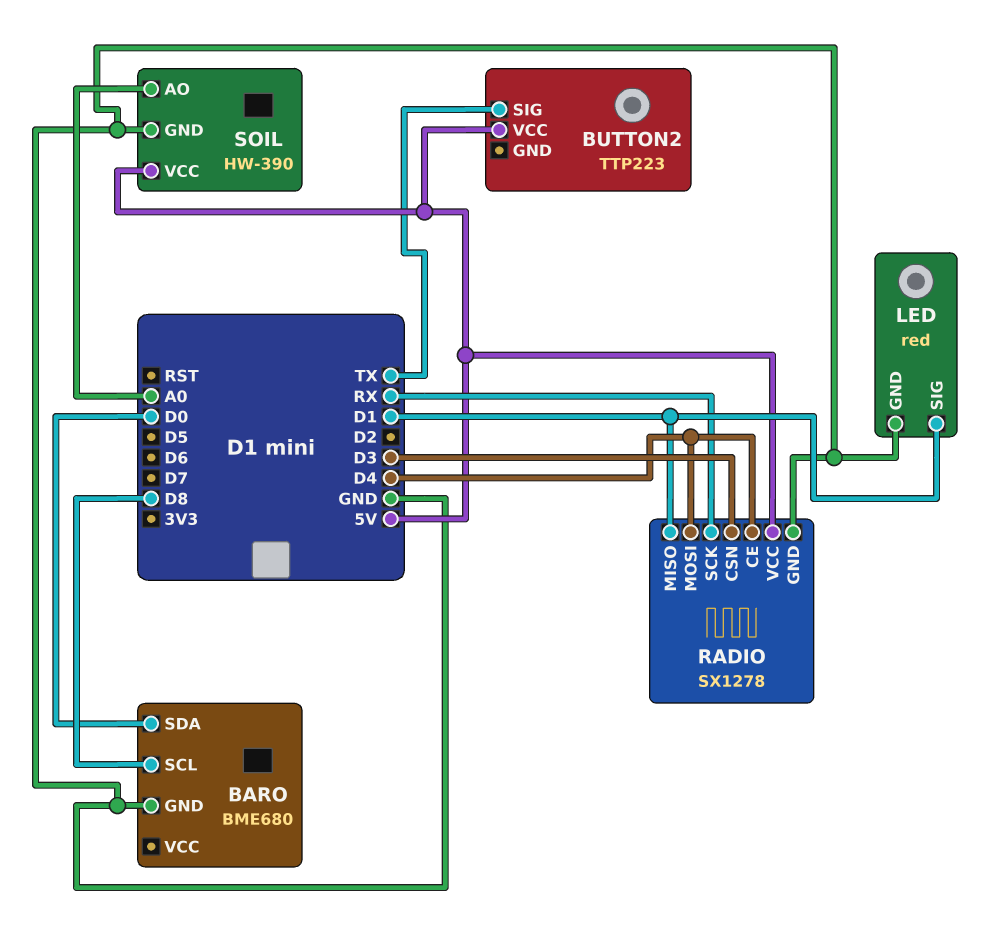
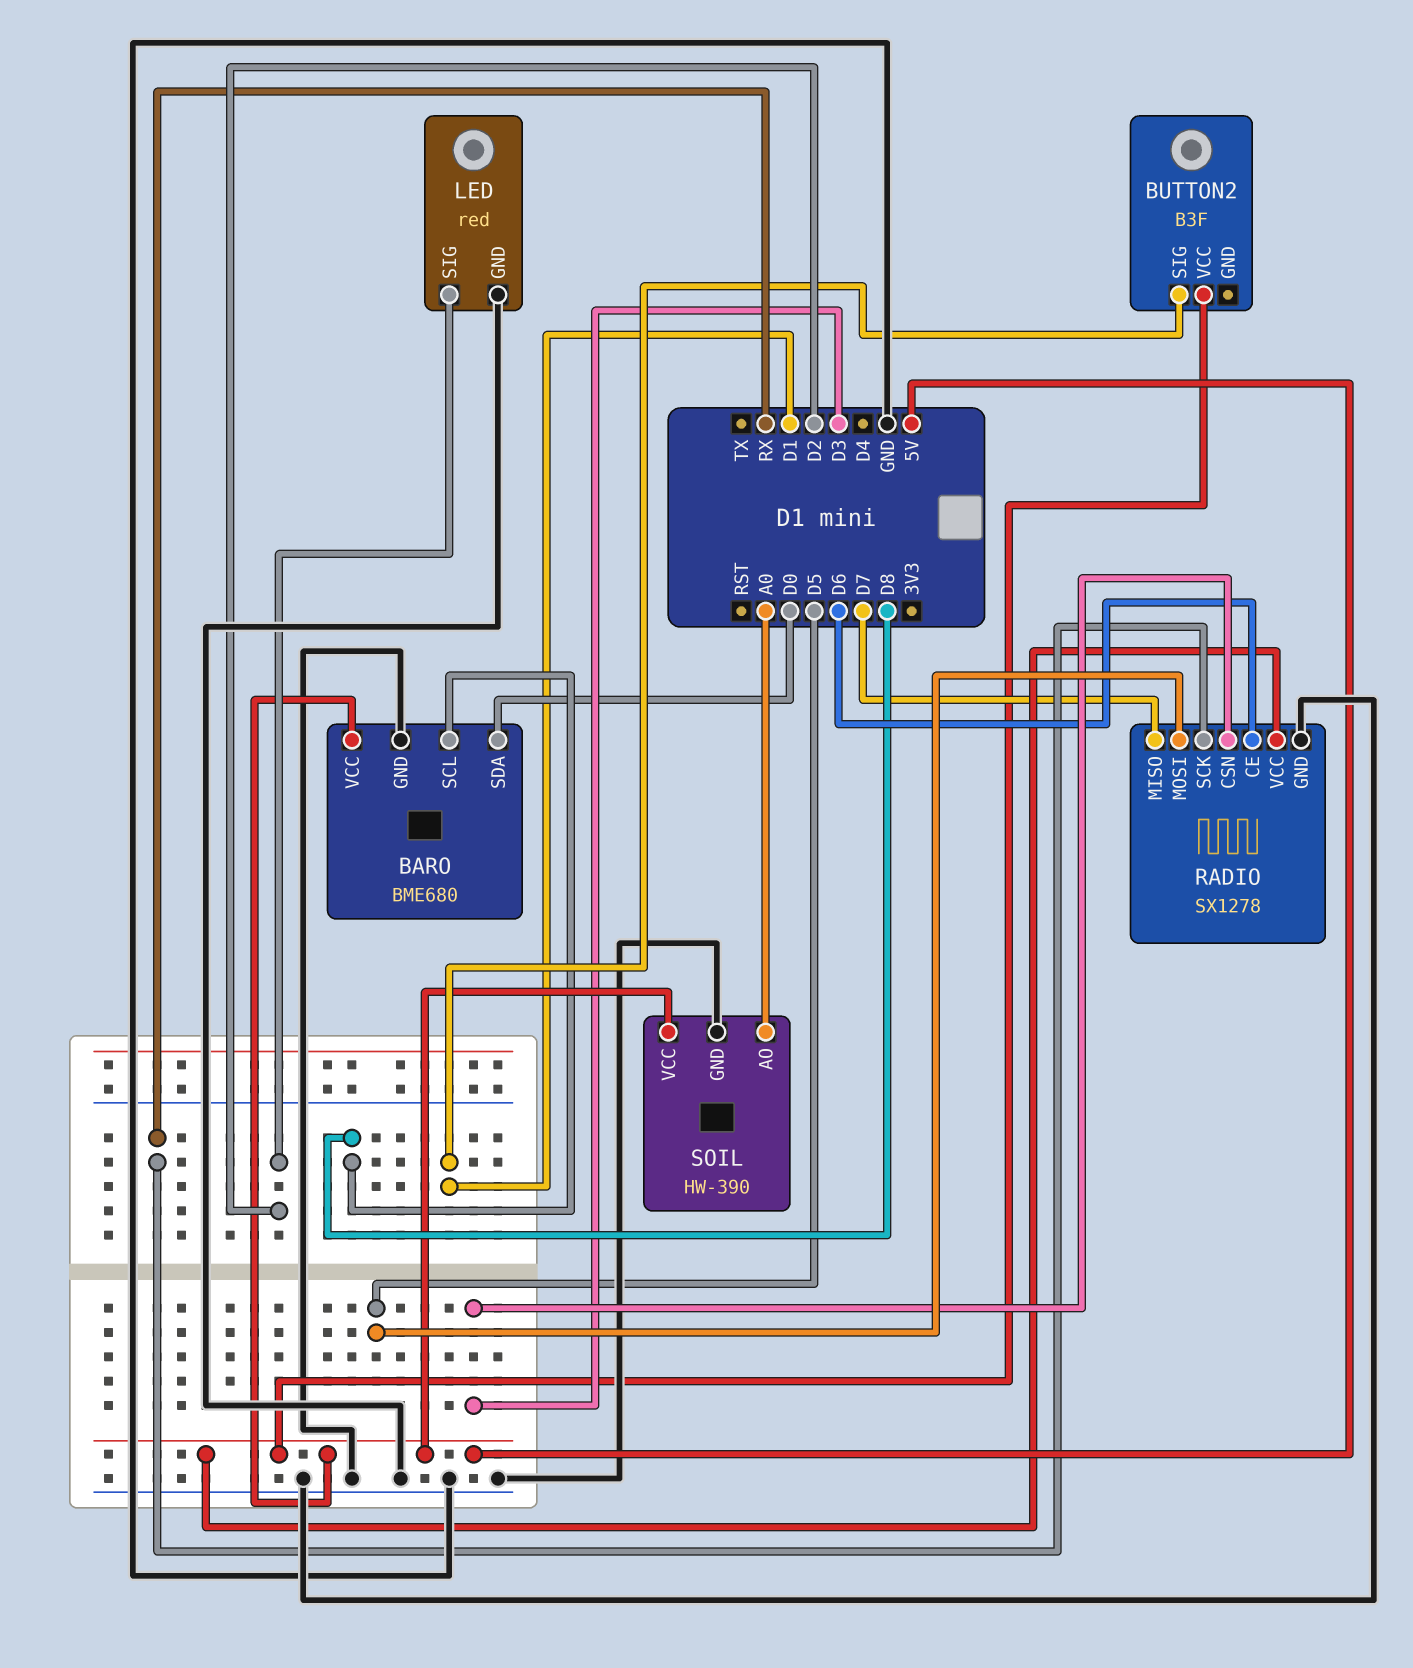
BARO pin VCC: none -> 5V
BUTTON2: TTP223 -> B3F
BUTTON2 pin SIG: TX -> D1
LED pin SIG: D1 -> D2
RADIO pin CE: D4 -> D6
RADIO pin MISO: D1 -> D7
RADIO pin MOSI: D4 -> D5

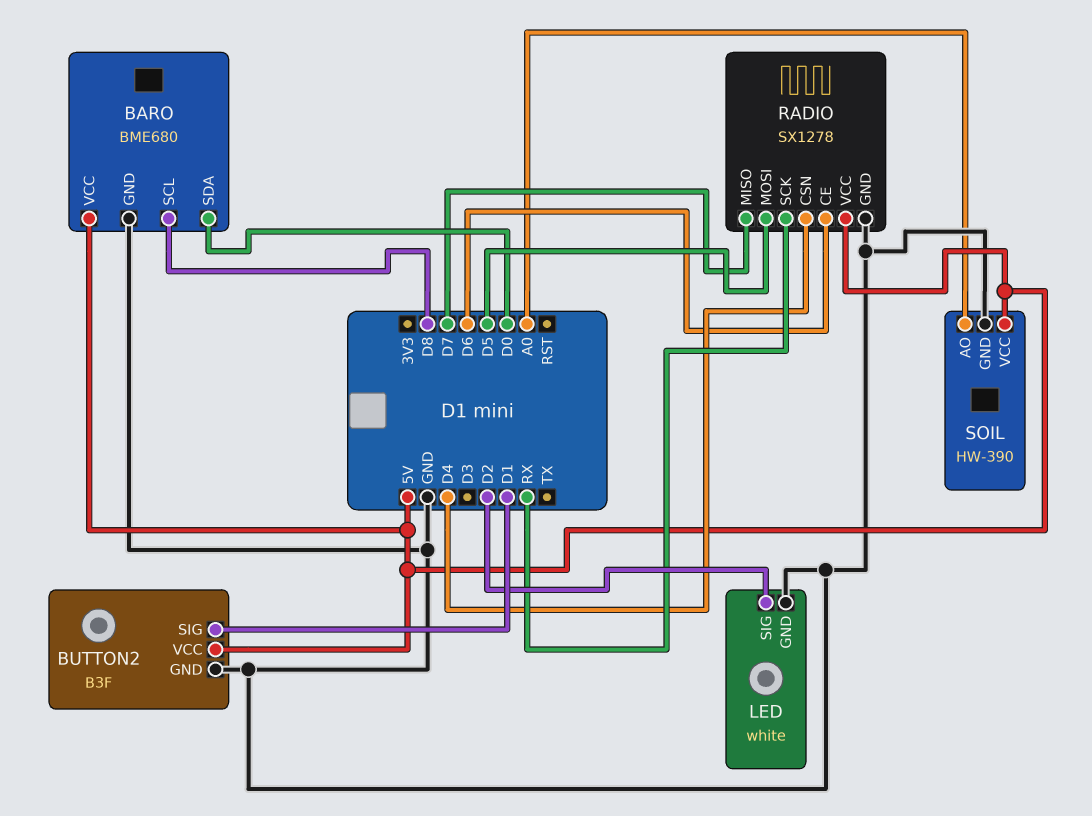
BUTTON2 pin GND: none -> GND
LED: red -> white
RADIO pin CSN: D3 -> D4

